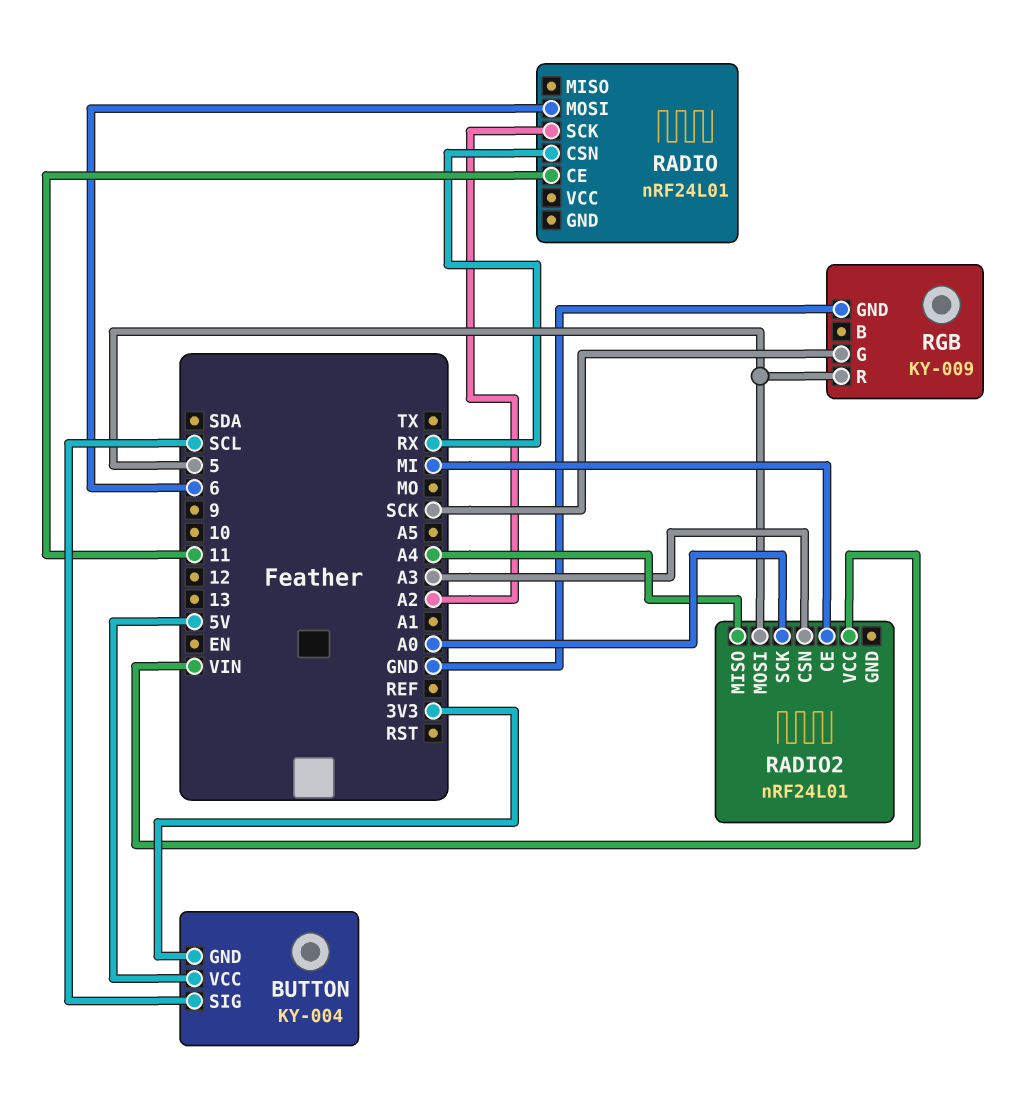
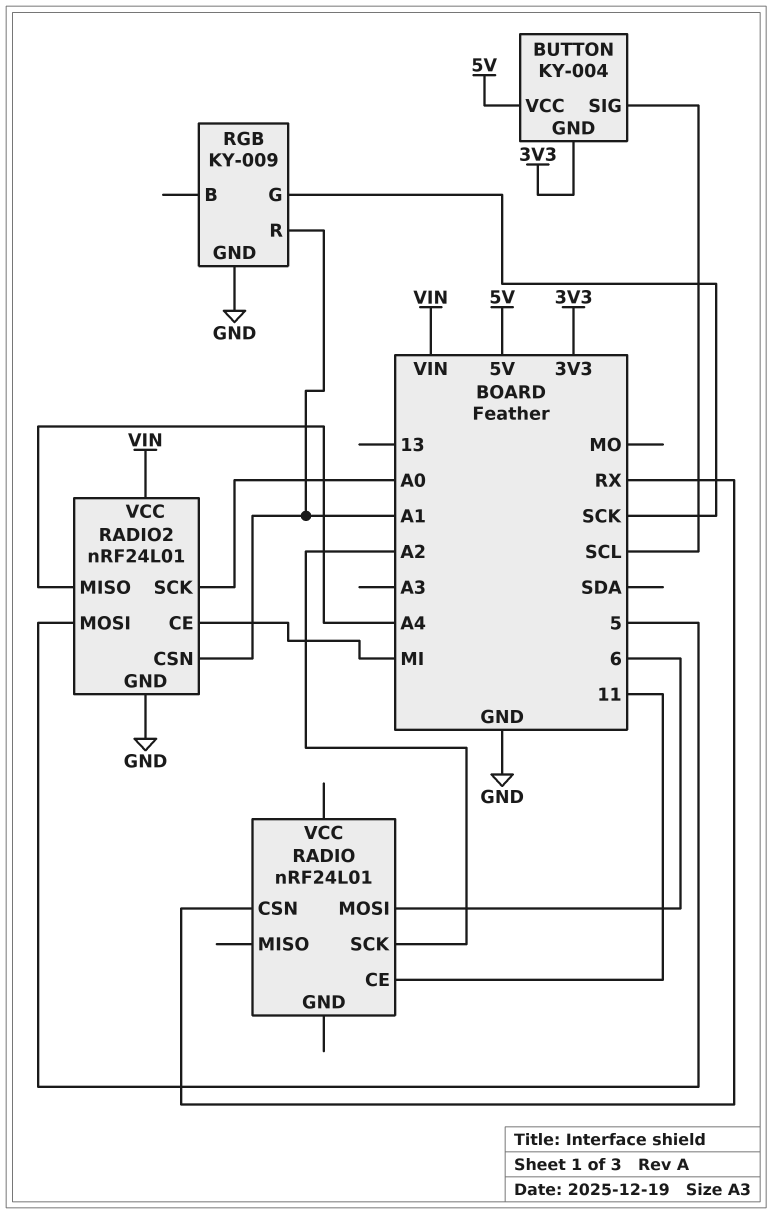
RADIO2 pin CSN: A3 -> A1
RADIO2 pin GND: none -> GND
RGB pin R: 5 -> A1

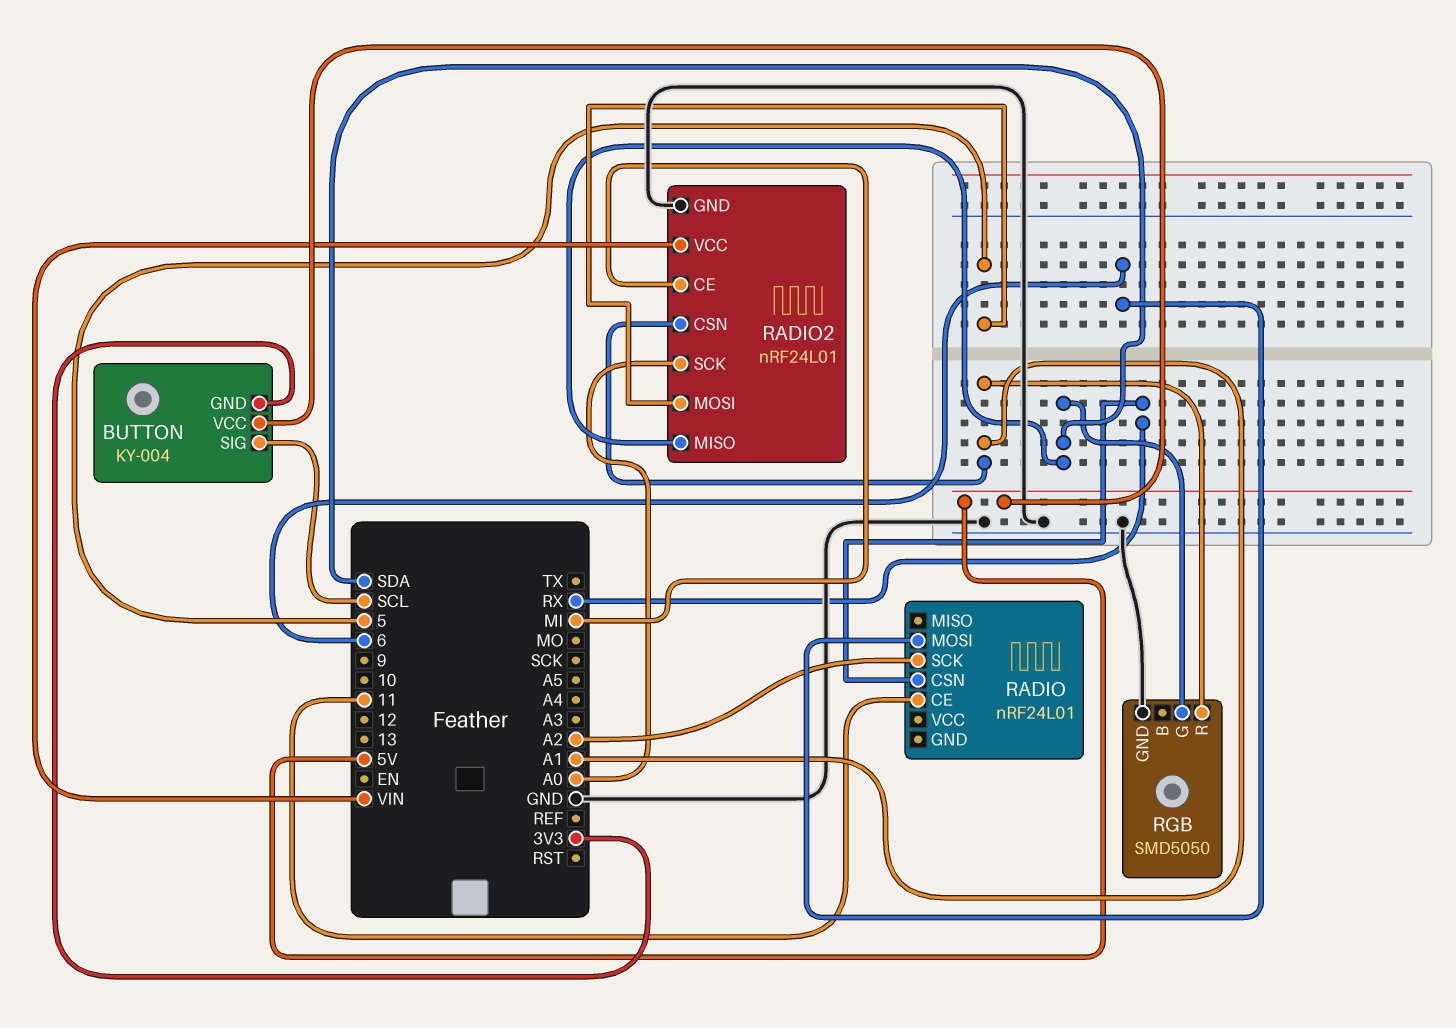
RADIO2 pin MISO: A4 -> SDA
RGB: KY-009 -> SMD5050
RGB pin G: SCK -> SDA

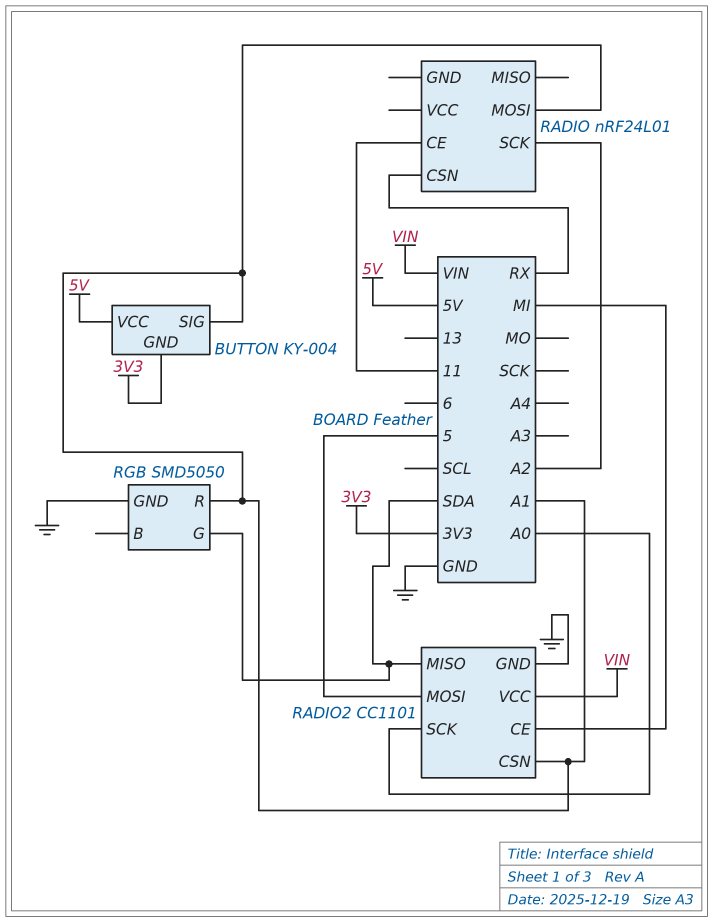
BUTTON pin SIG: SCL -> A1
RADIO pin MOSI: 6 -> A1
RADIO2: nRF24L01 -> CC1101

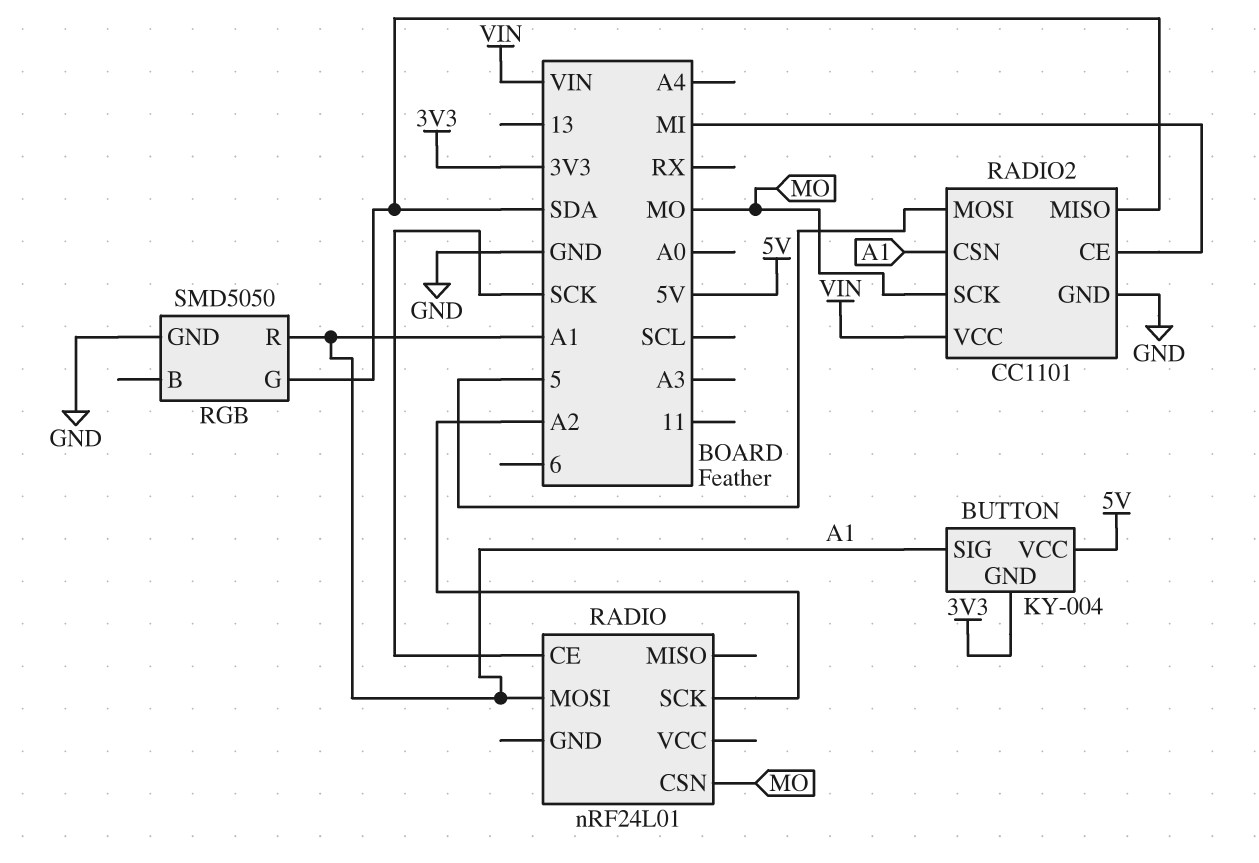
RADIO pin CE: 11 -> SCK
RADIO pin CSN: RX -> MO
RADIO2 pin SCK: A0 -> MO

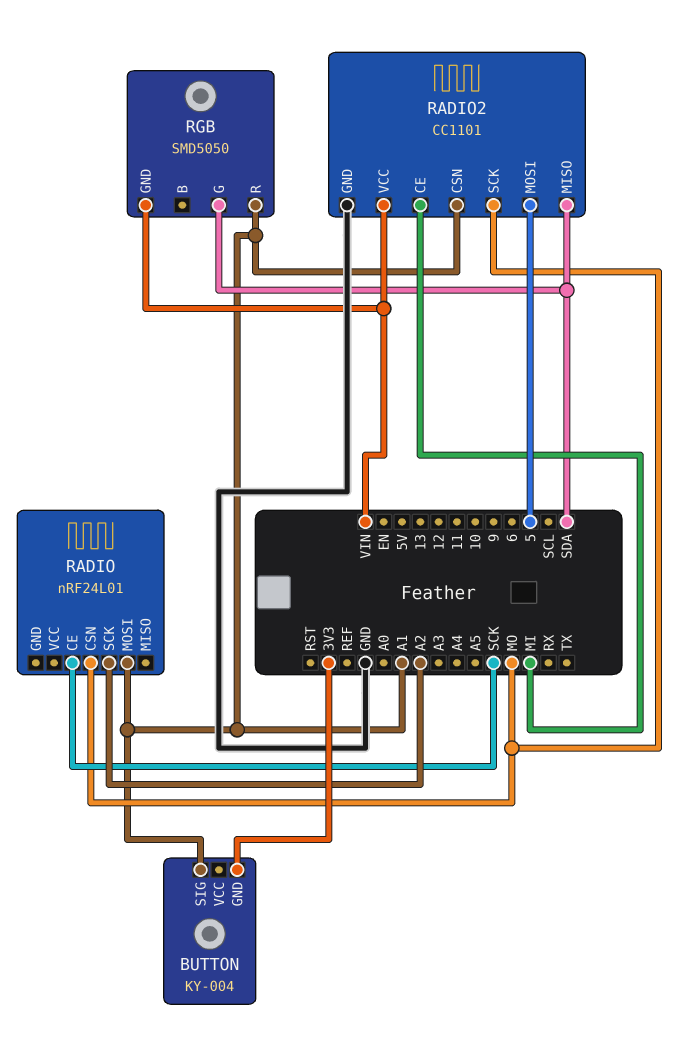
BUTTON pin VCC: 5V -> none
RGB pin GND: GND -> VIN

